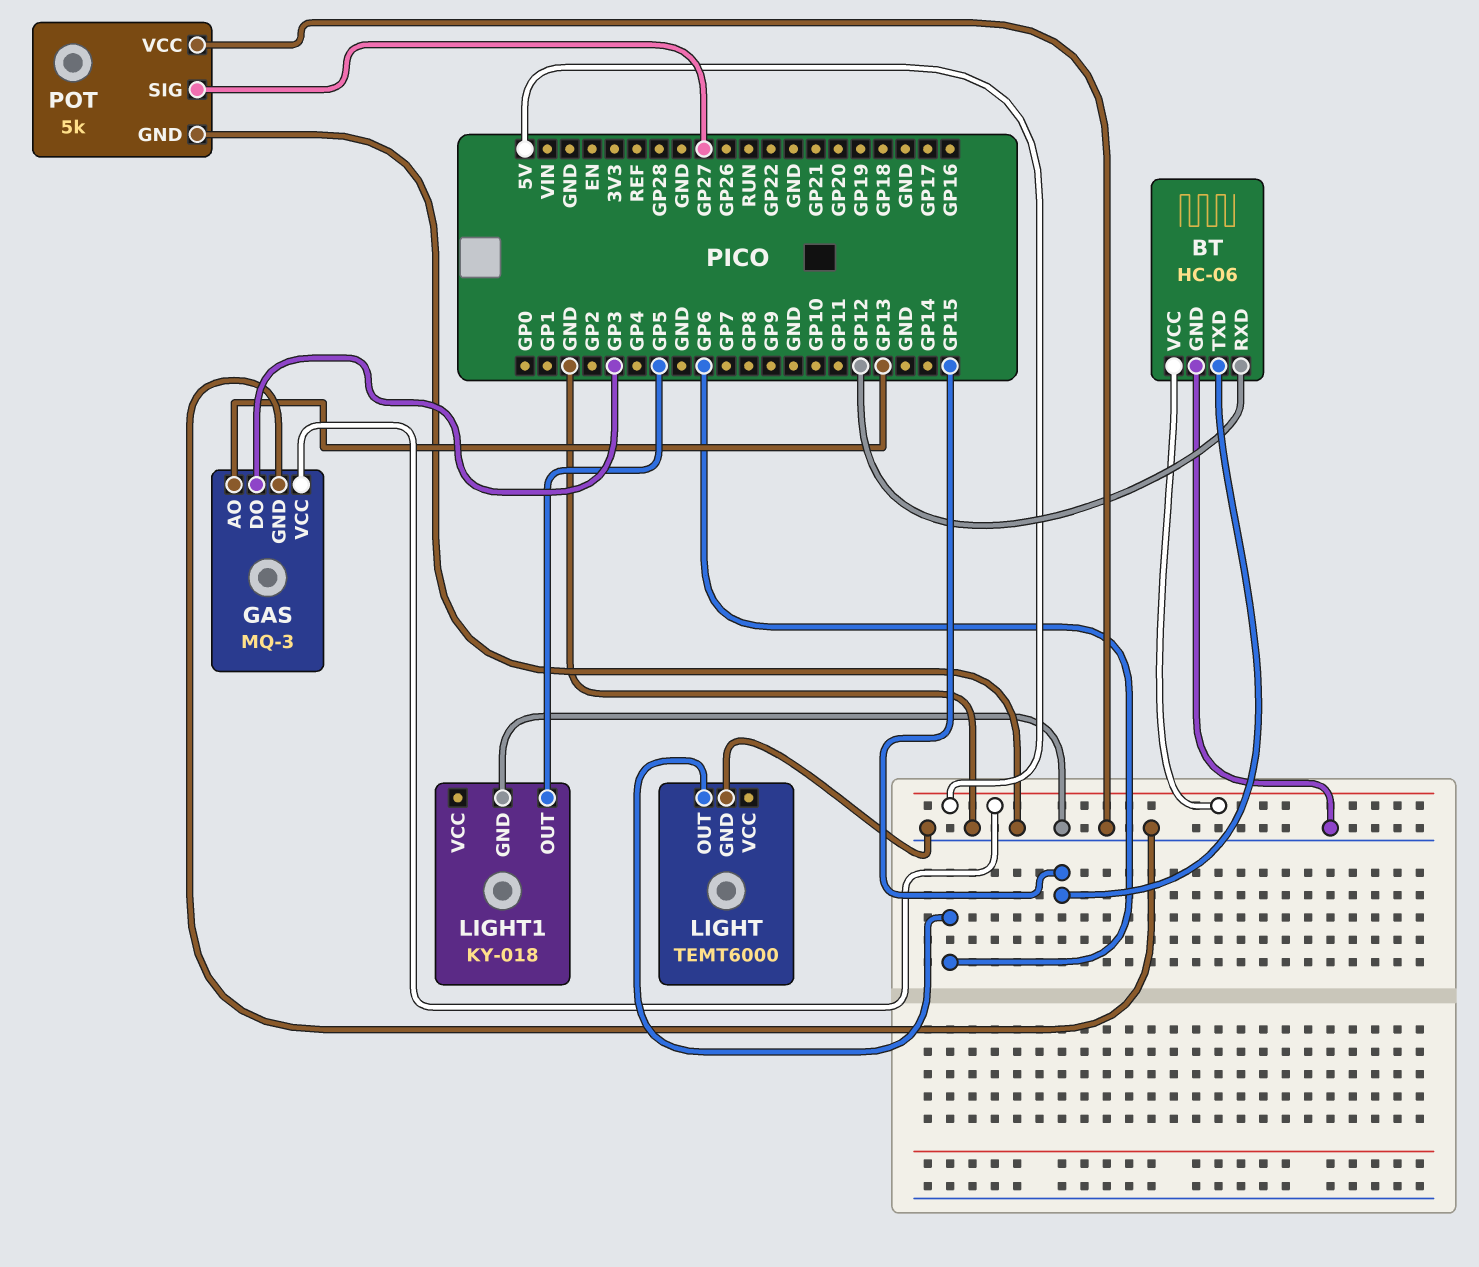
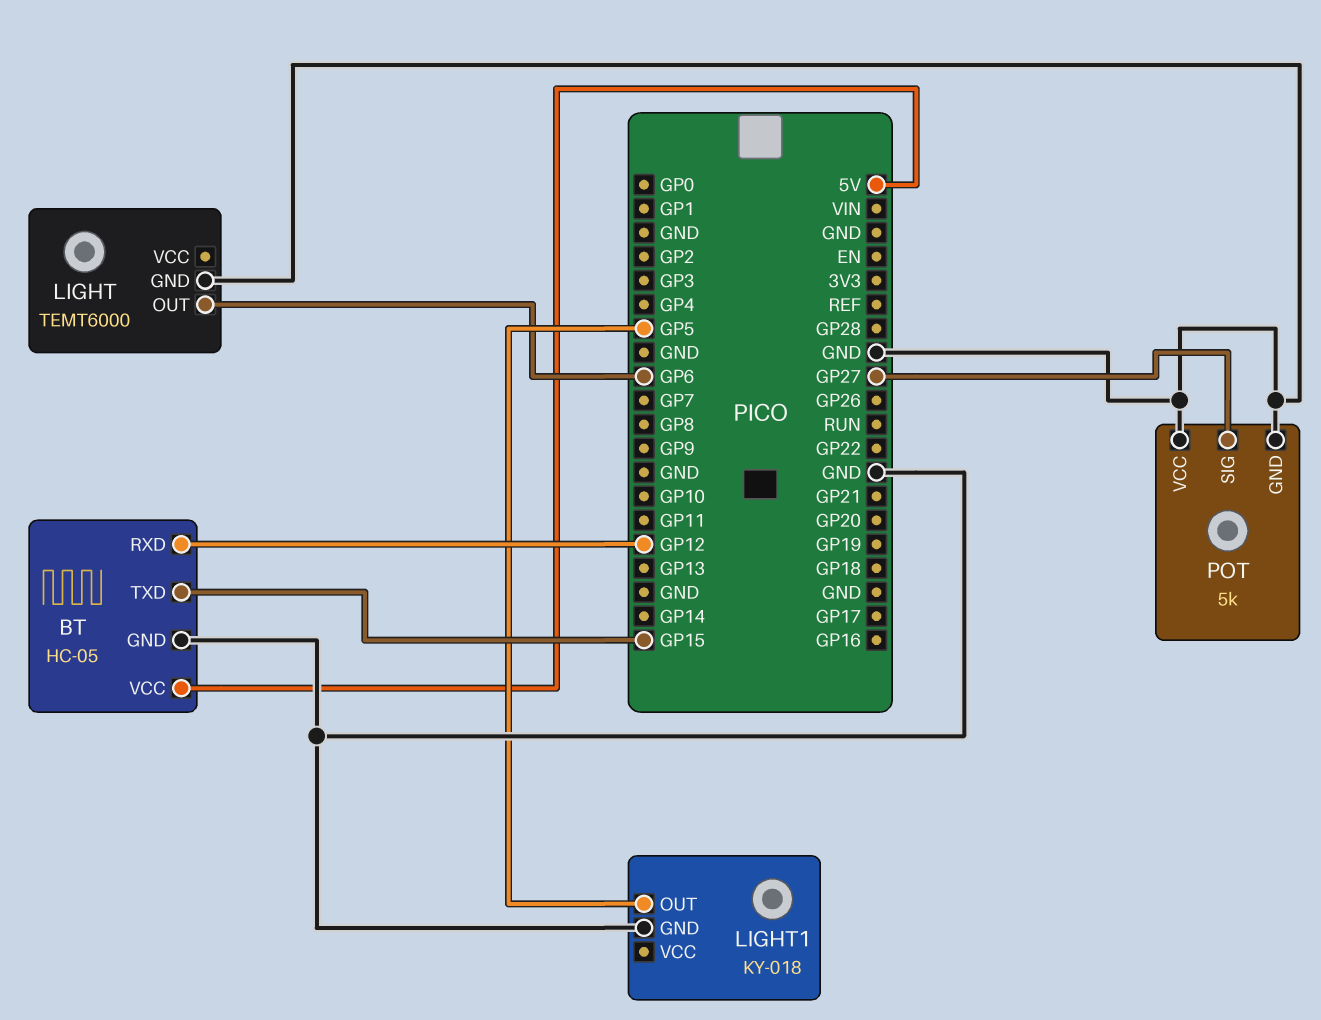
BT: HC-06 -> HC-05
GAS: MQ-3 -> none
GAS pin AO: GP13 -> none
GAS pin DO: GP3 -> none
GAS pin GND: GND -> none
GAS pin VCC: 5V -> none

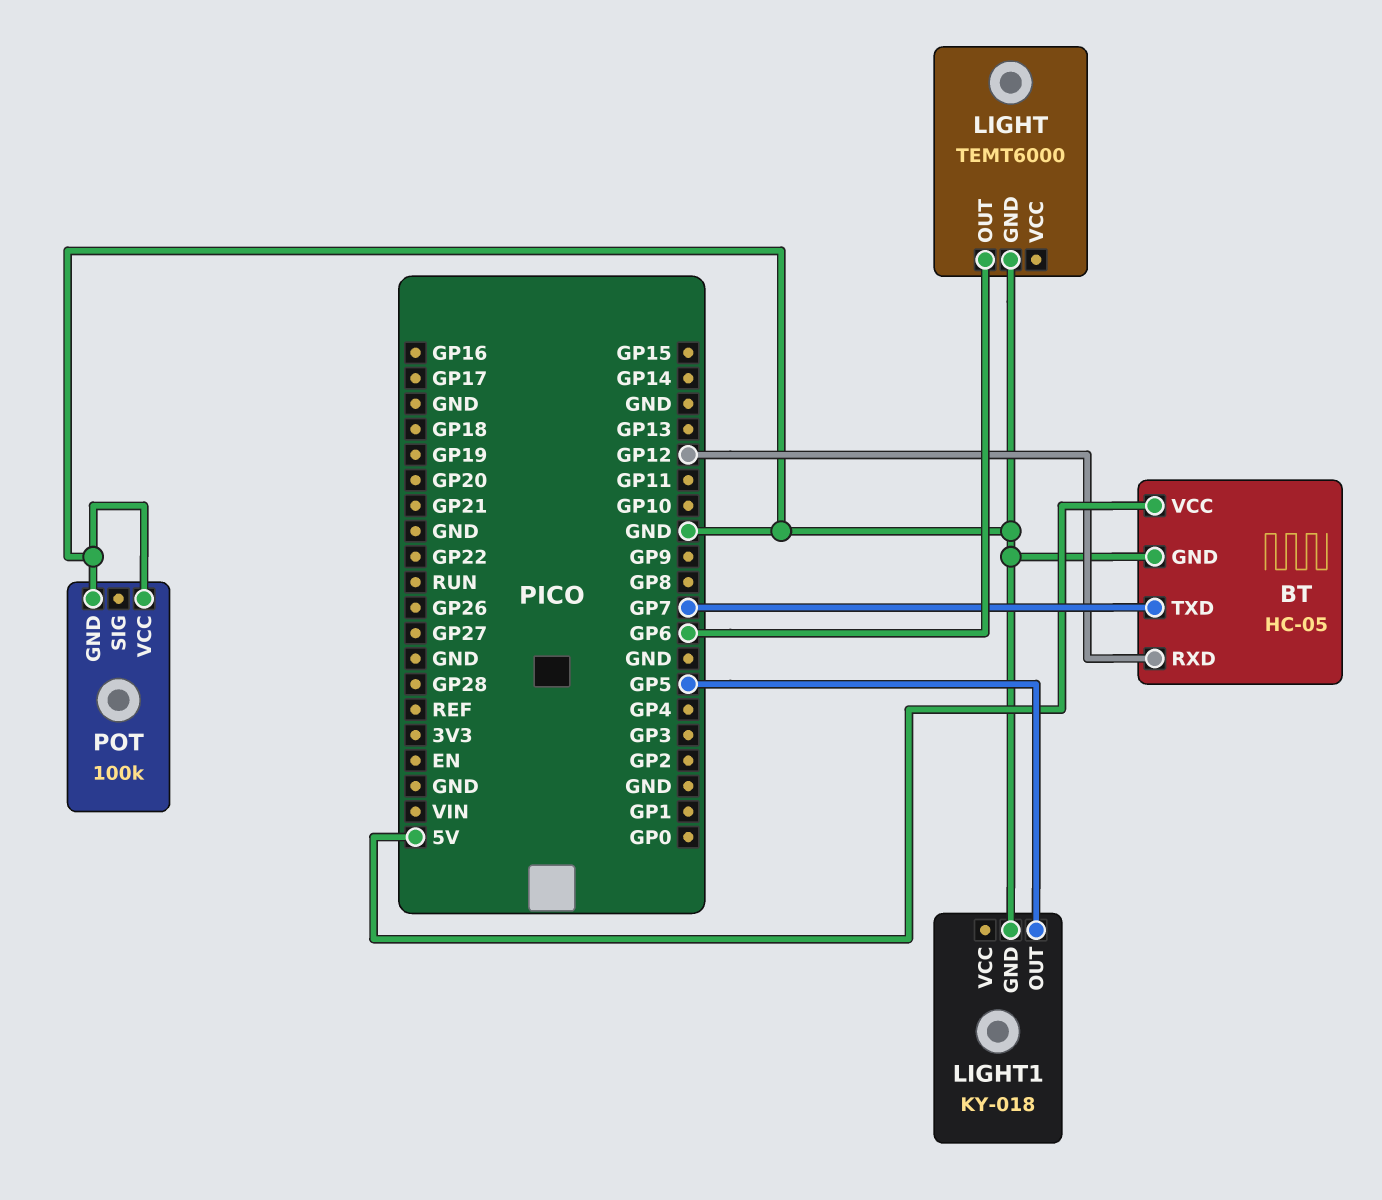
BT pin TXD: GP15 -> GP7
POT: 5k -> 100k
POT pin SIG: GP27 -> none

